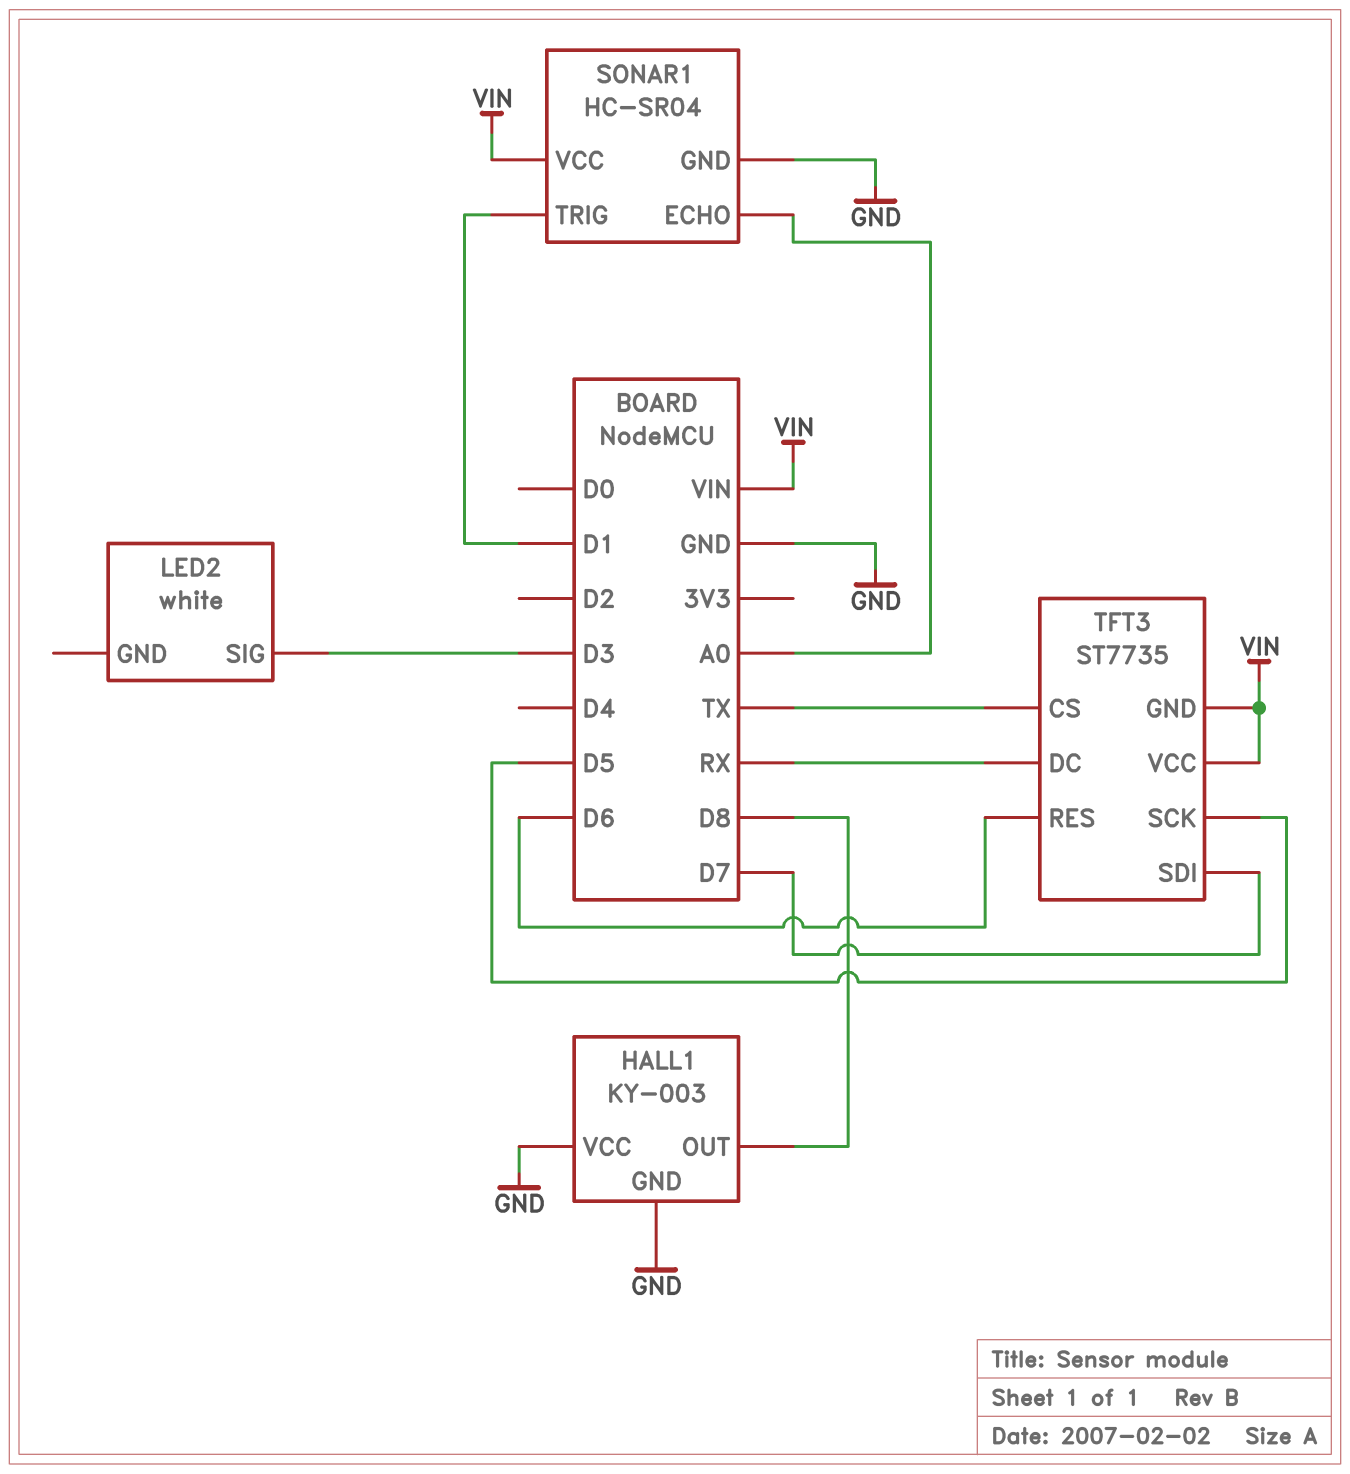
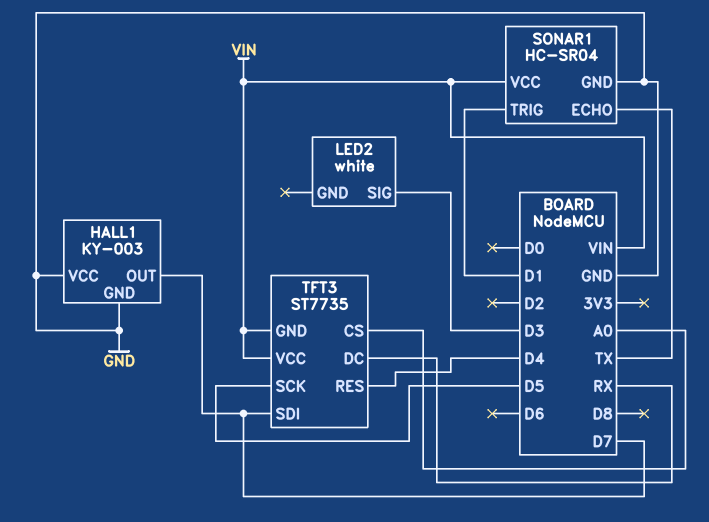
HALL1 pin OUT: D8 -> D7
SONAR1 pin ECHO: A0 -> TX
TFT3 pin CS: TX -> A0
TFT3 pin RES: D6 -> D4

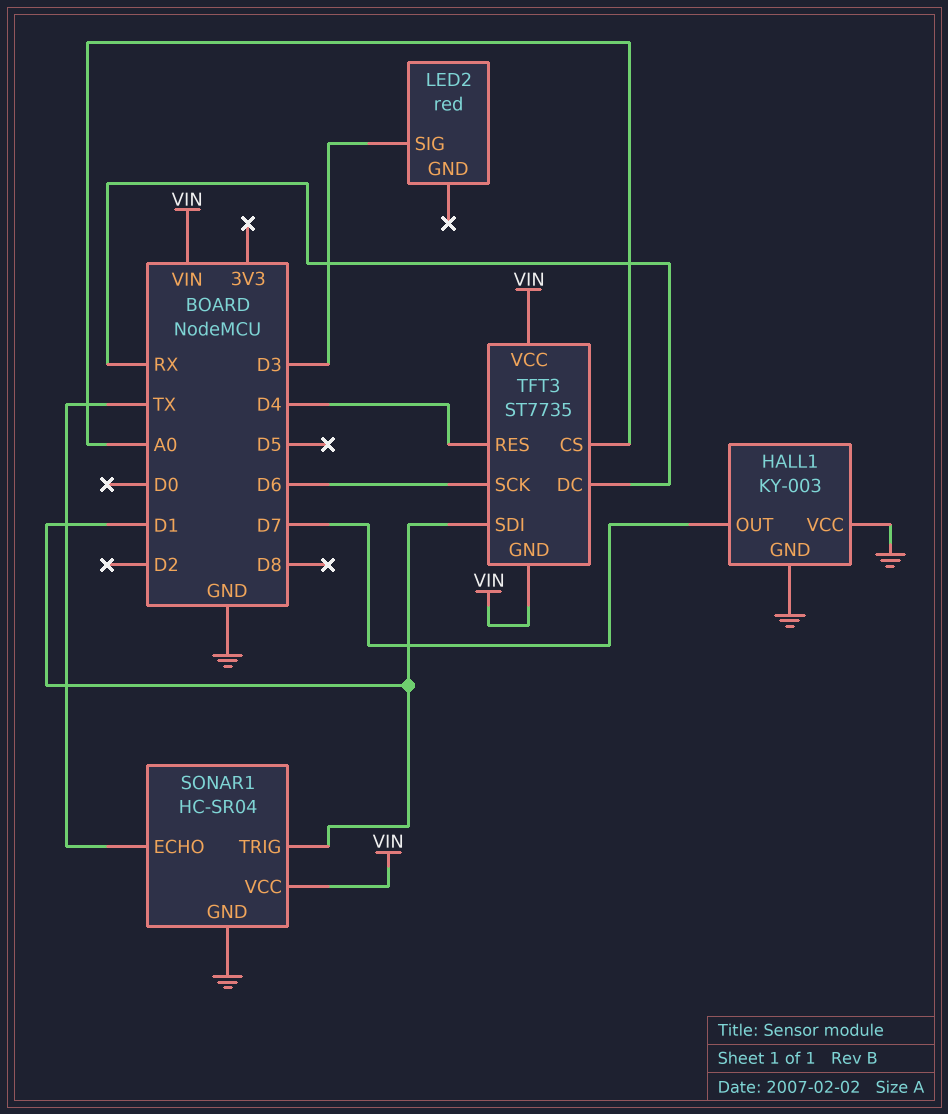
LED2: white -> red
TFT3 pin SCK: D5 -> D6
TFT3 pin SDI: D7 -> D1

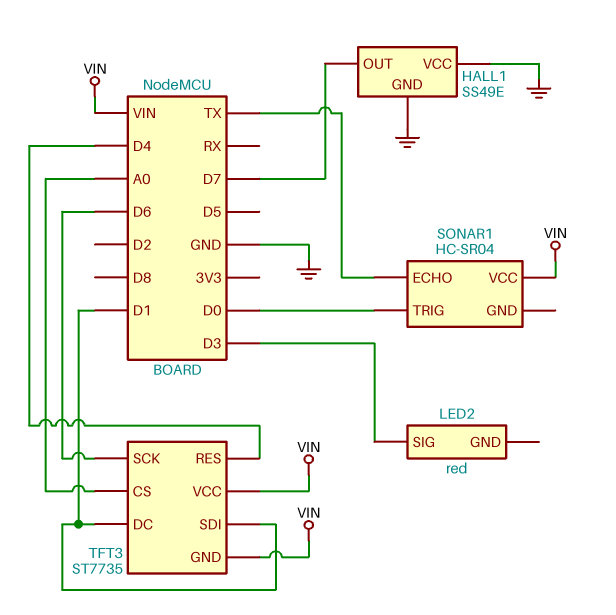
HALL1: KY-003 -> SS49E
SONAR1 pin GND: GND -> none
SONAR1 pin TRIG: D1 -> D0
TFT3 pin DC: RX -> D1

